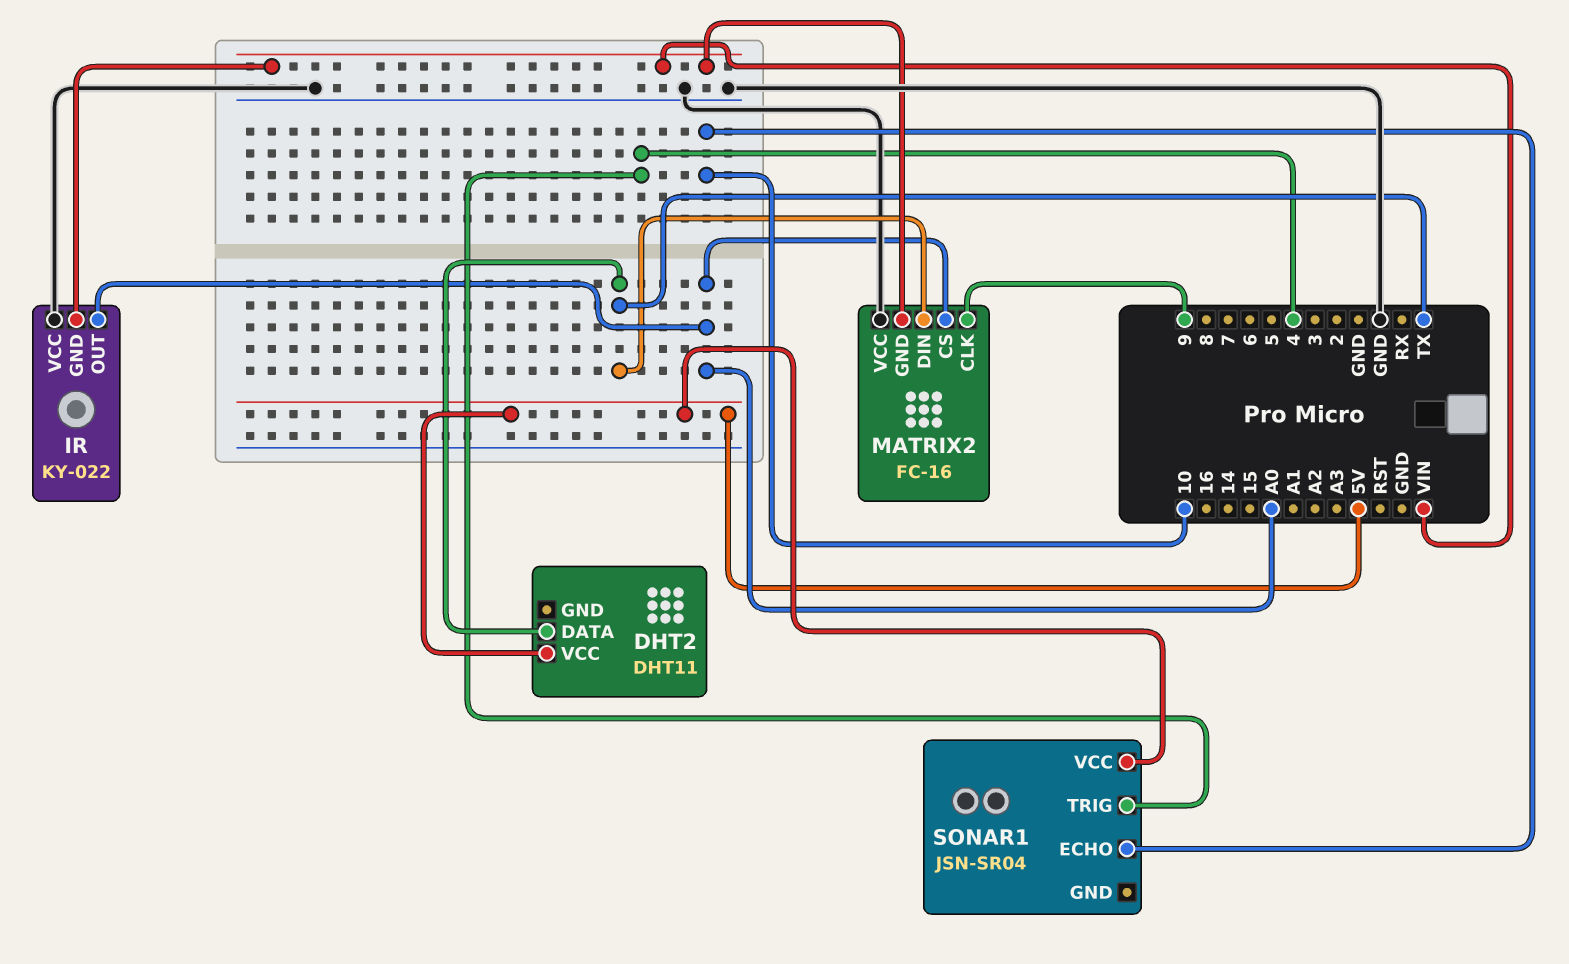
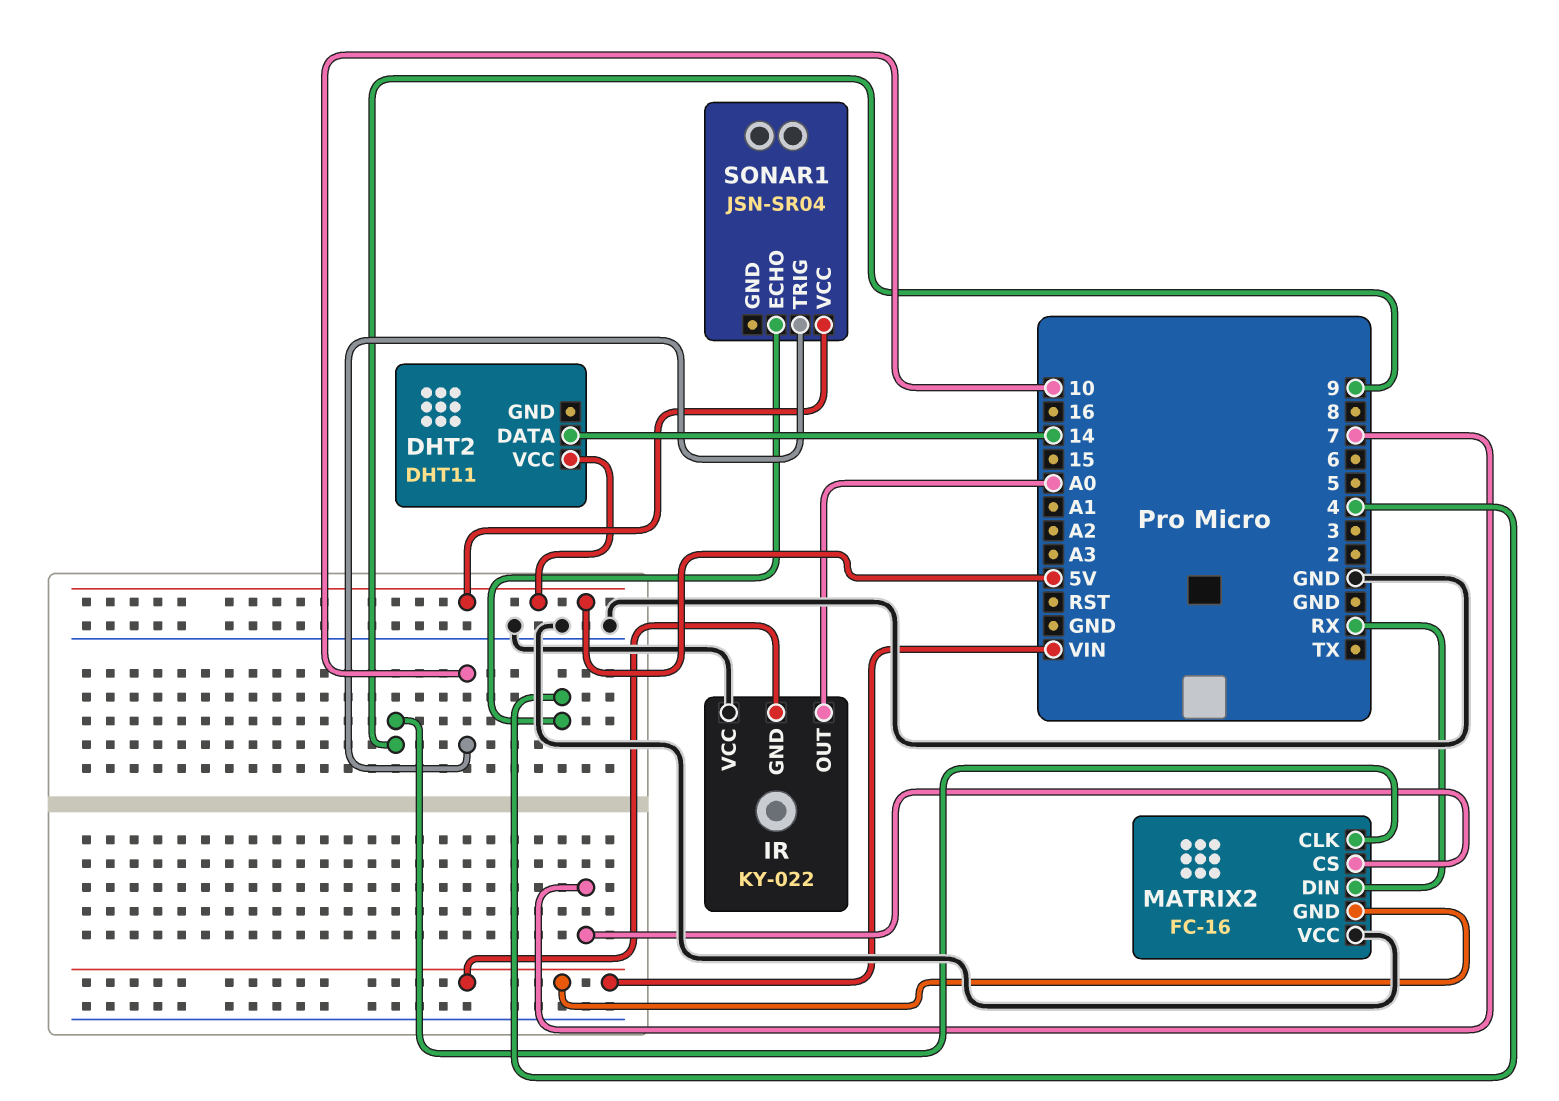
DHT2 pin DATA: TX -> 14
MATRIX2 pin CS: A0 -> 7
MATRIX2 pin DIN: TX -> RX
SONAR1 pin ECHO: 10 -> 4
SONAR1 pin TRIG: 4 -> 10

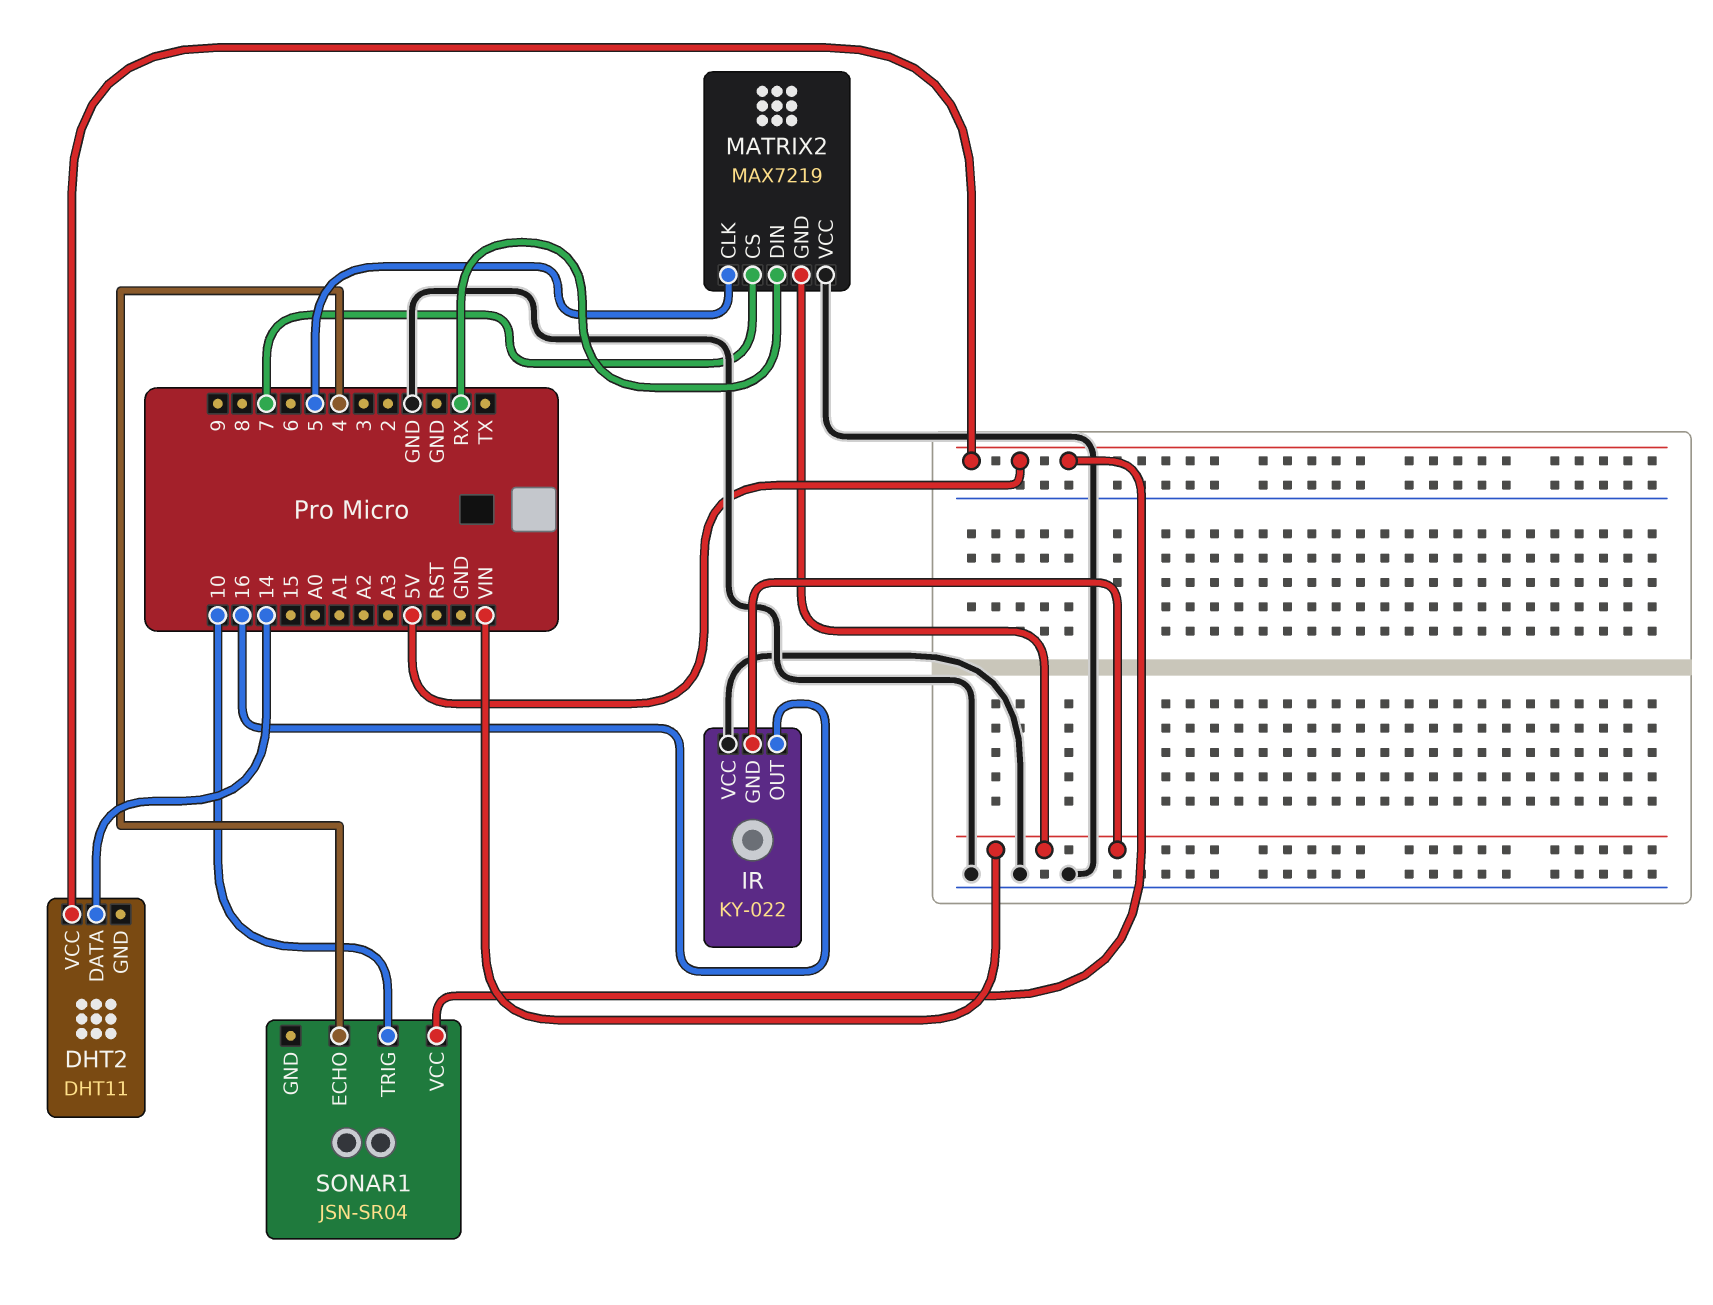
IR pin OUT: A0 -> 16
MATRIX2: FC-16 -> MAX7219
MATRIX2 pin CLK: 9 -> 5

